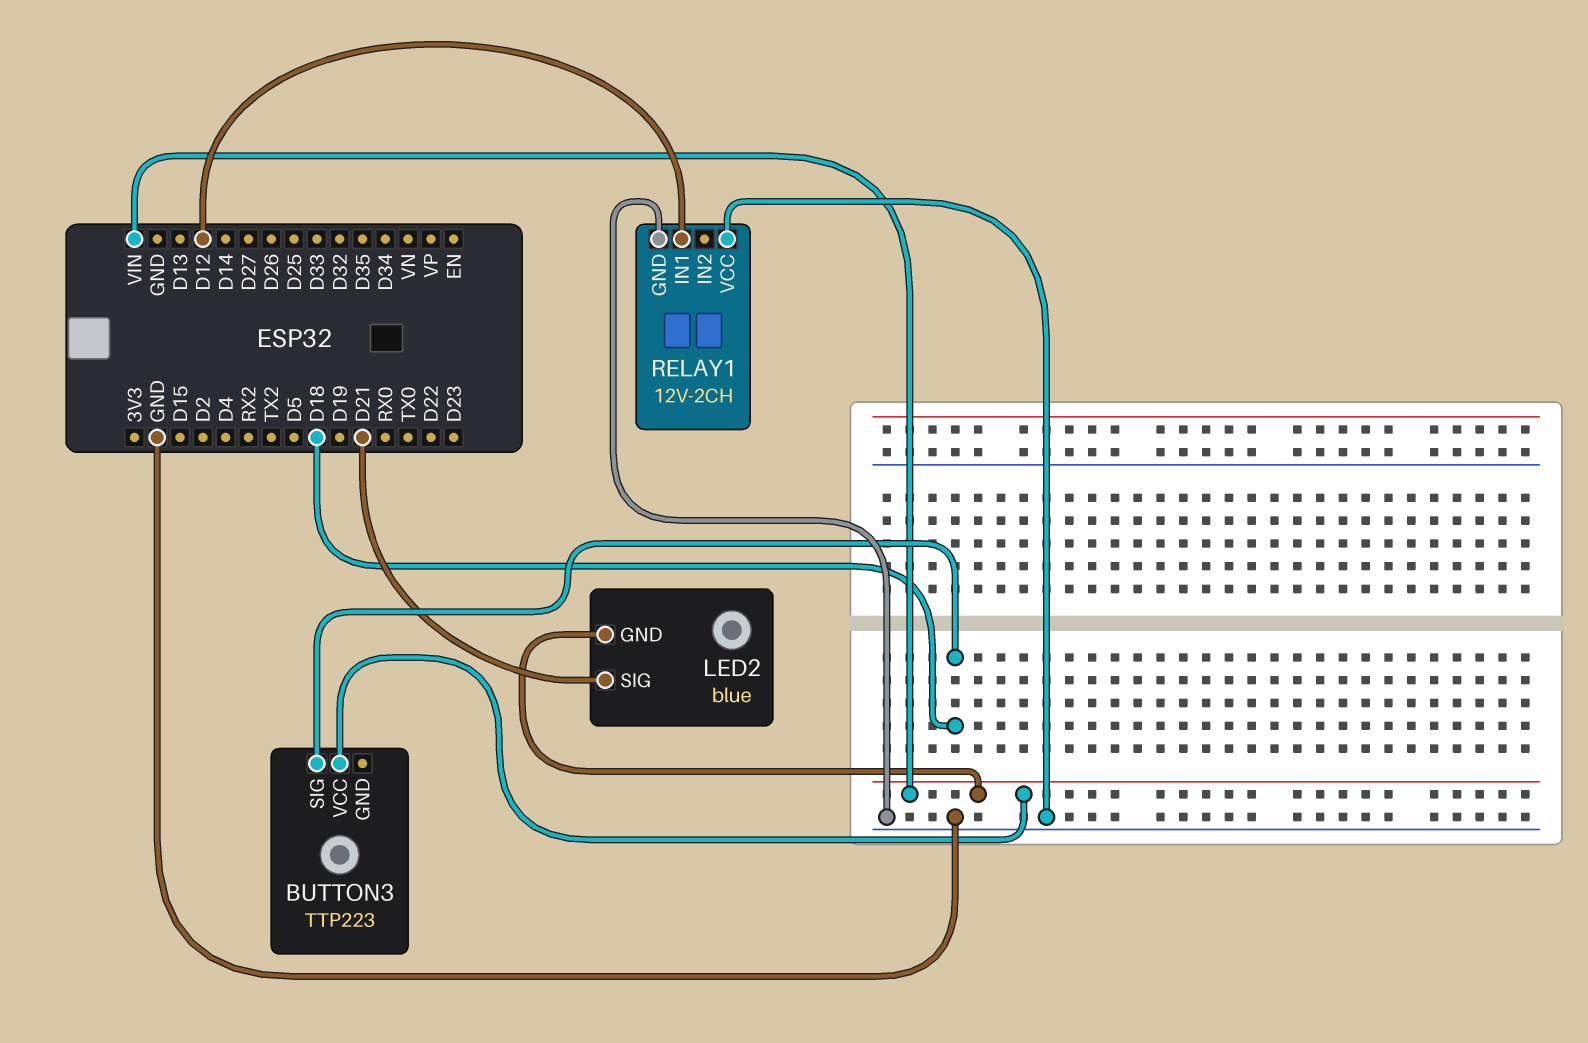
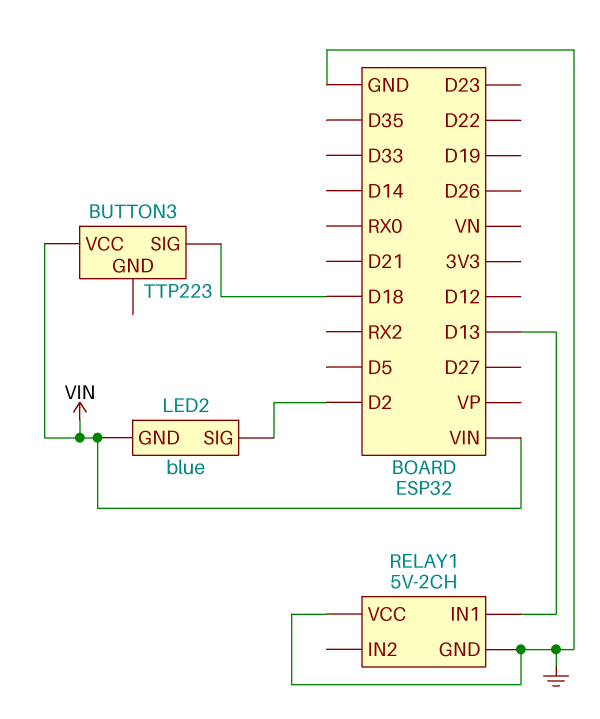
LED2 pin SIG: D21 -> D2
RELAY1: 12V-2CH -> 5V-2CH
RELAY1 pin IN1: D12 -> D13

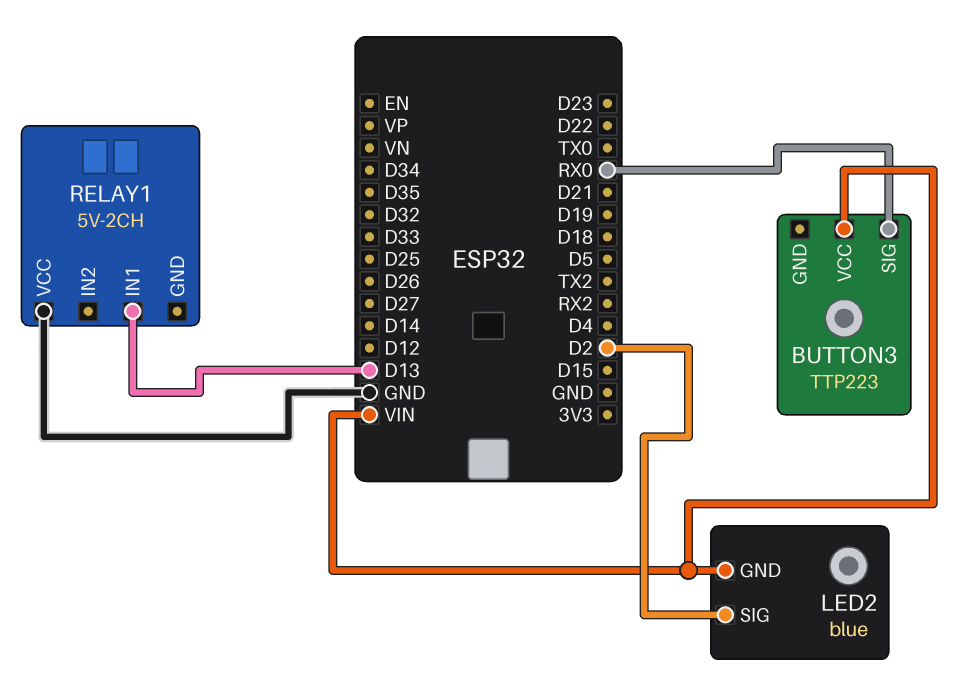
BUTTON3 pin SIG: D18 -> RX0
RELAY1 pin GND: GND -> none

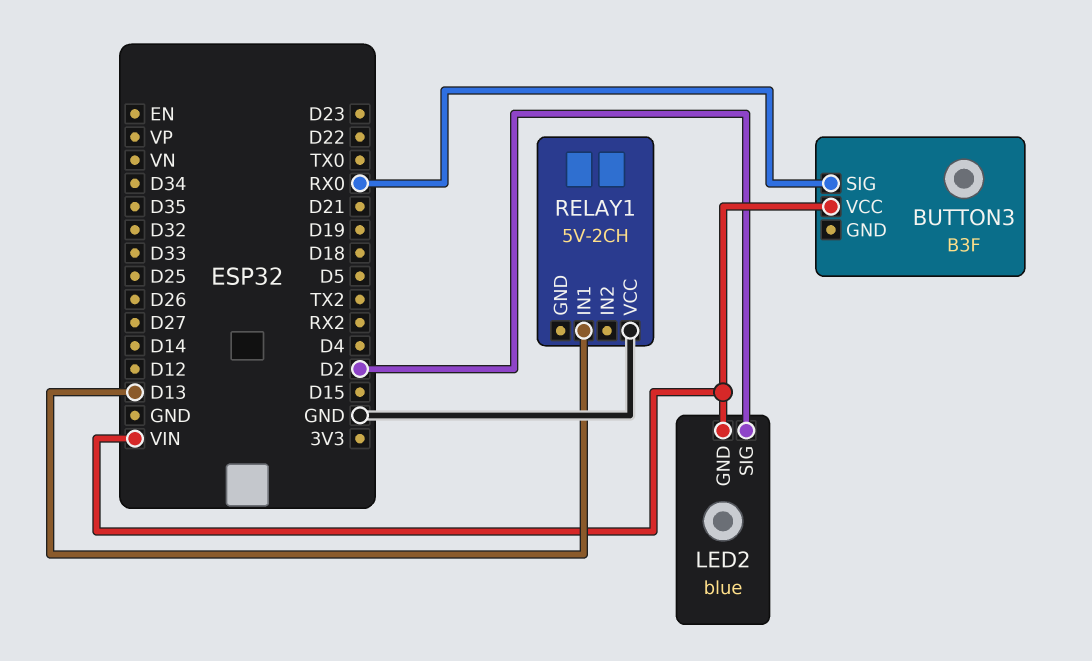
BUTTON3: TTP223 -> B3F

